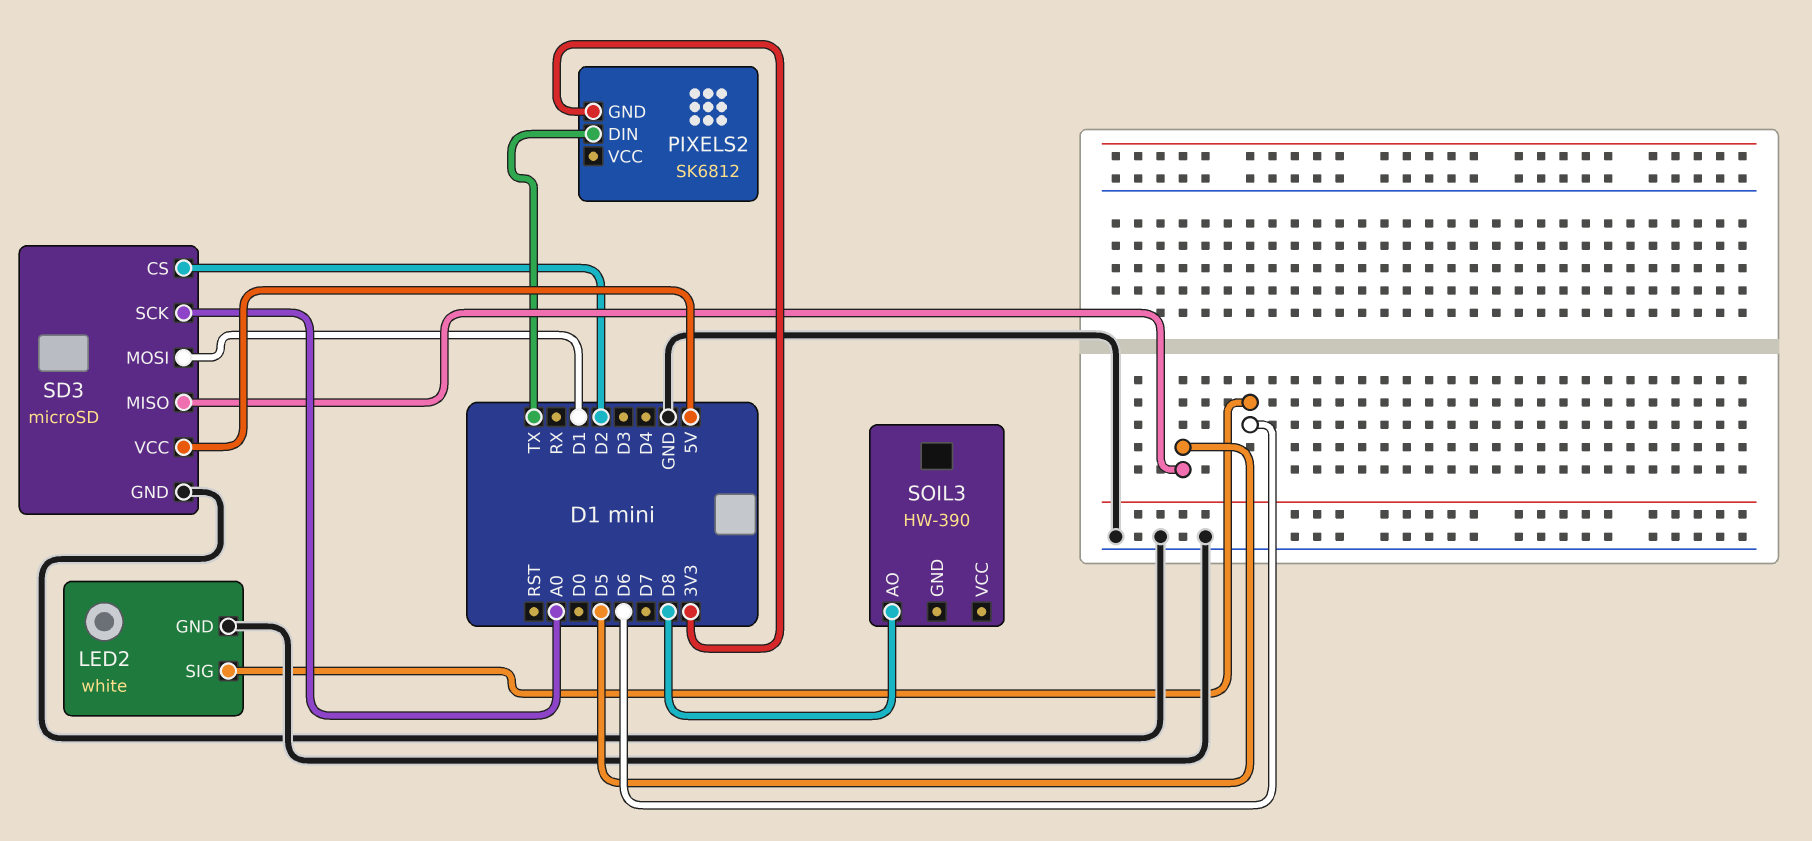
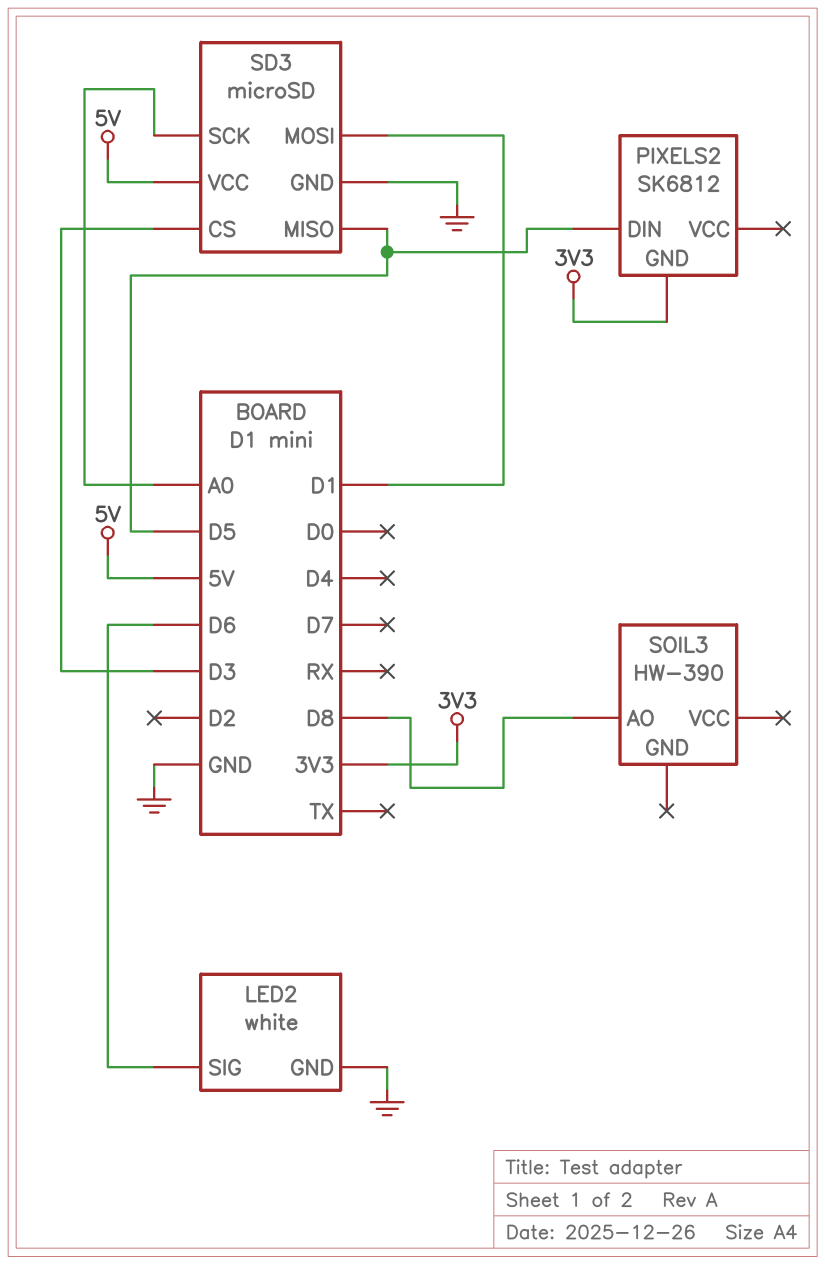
PIXELS2 pin DIN: TX -> D5
SD3 pin CS: D2 -> D3

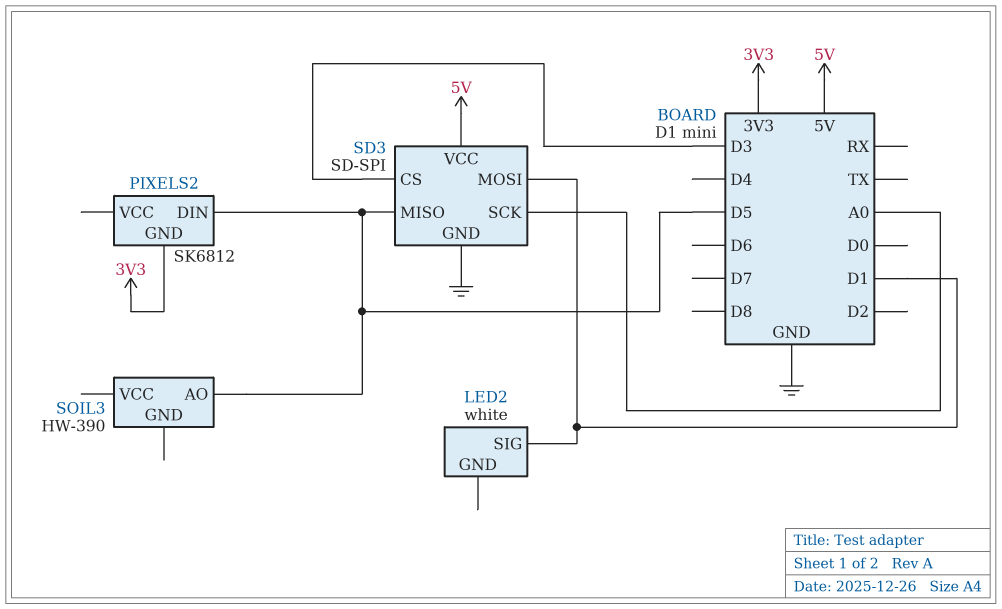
LED2 pin GND: GND -> none
LED2 pin SIG: D6 -> D1
SD3: microSD -> SD-SPI
SOIL3 pin AO: D8 -> D5

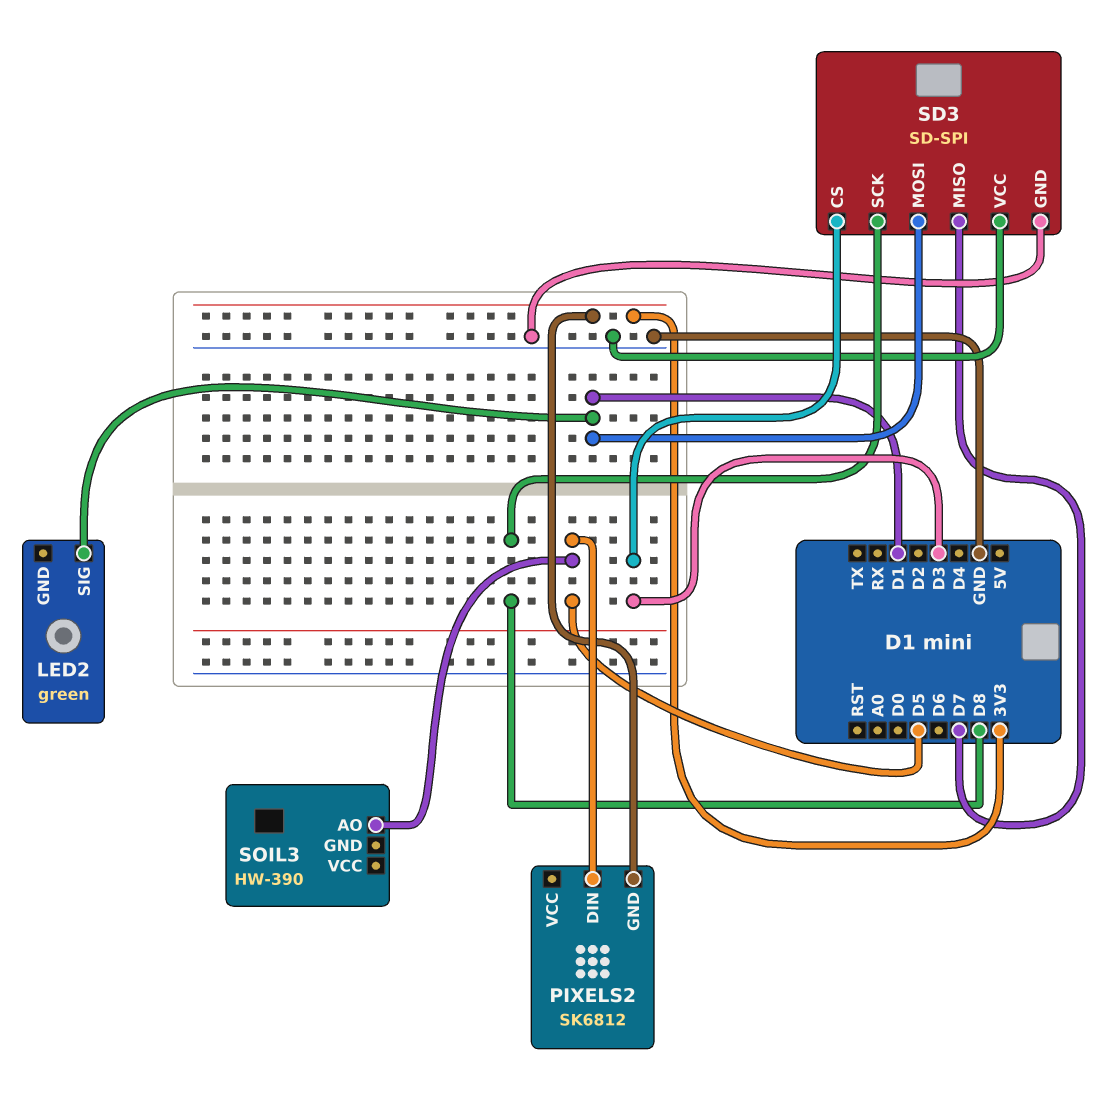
LED2: white -> green
SD3 pin MISO: D5 -> D7
SD3 pin SCK: A0 -> D8
SD3 pin VCC: 5V -> GND

